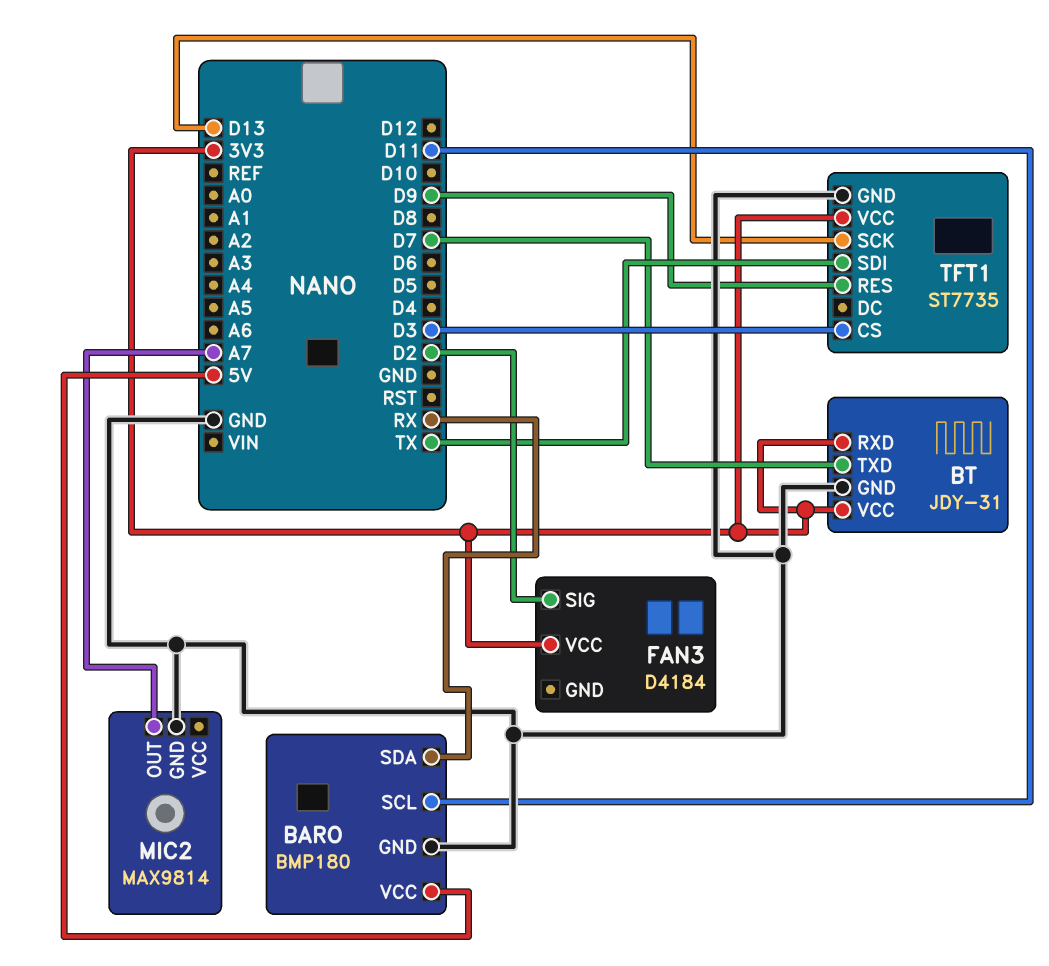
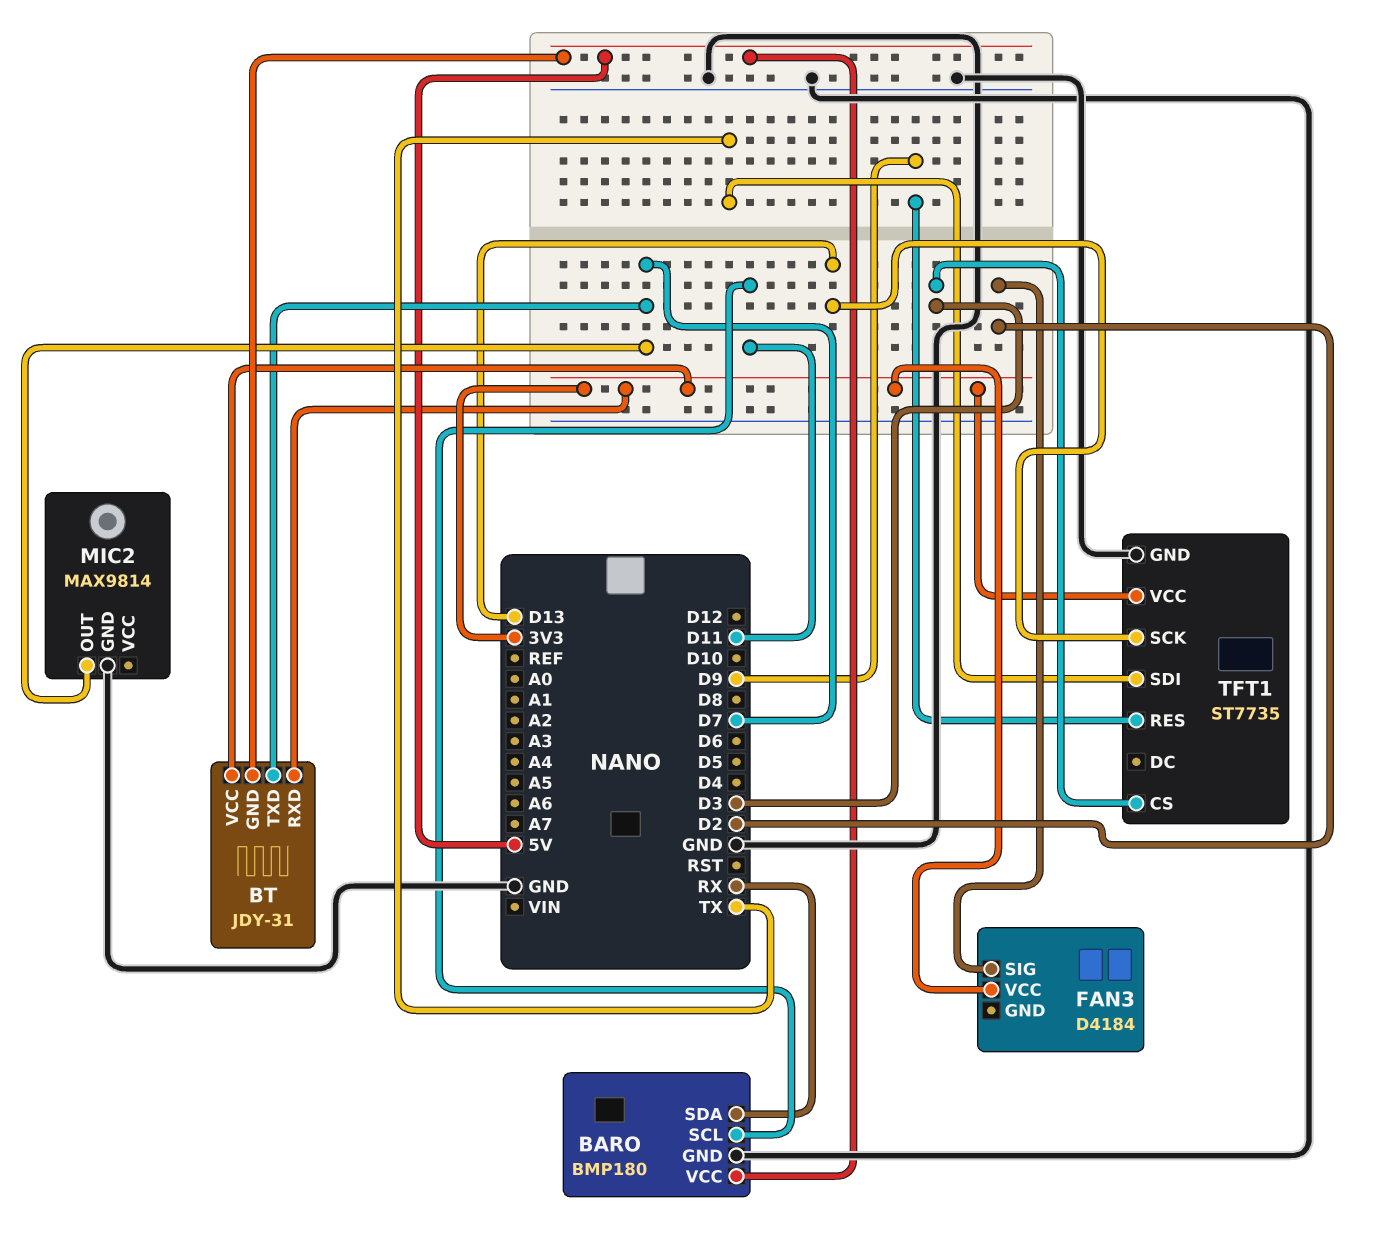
BT pin GND: GND -> 5V
MIC2 pin OUT: A7 -> D7

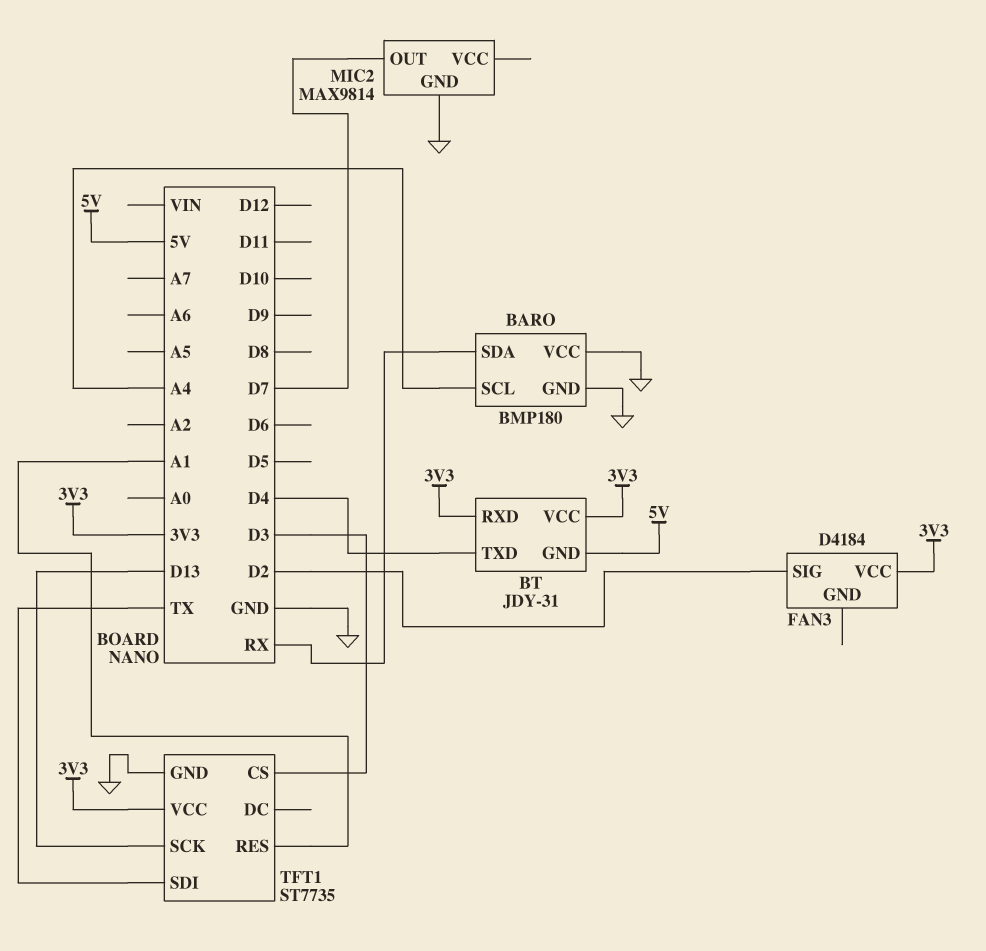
BARO pin SCL: D11 -> A4
BARO pin VCC: 5V -> GND
BT pin TXD: D7 -> D4
TFT1 pin RES: D9 -> A1

